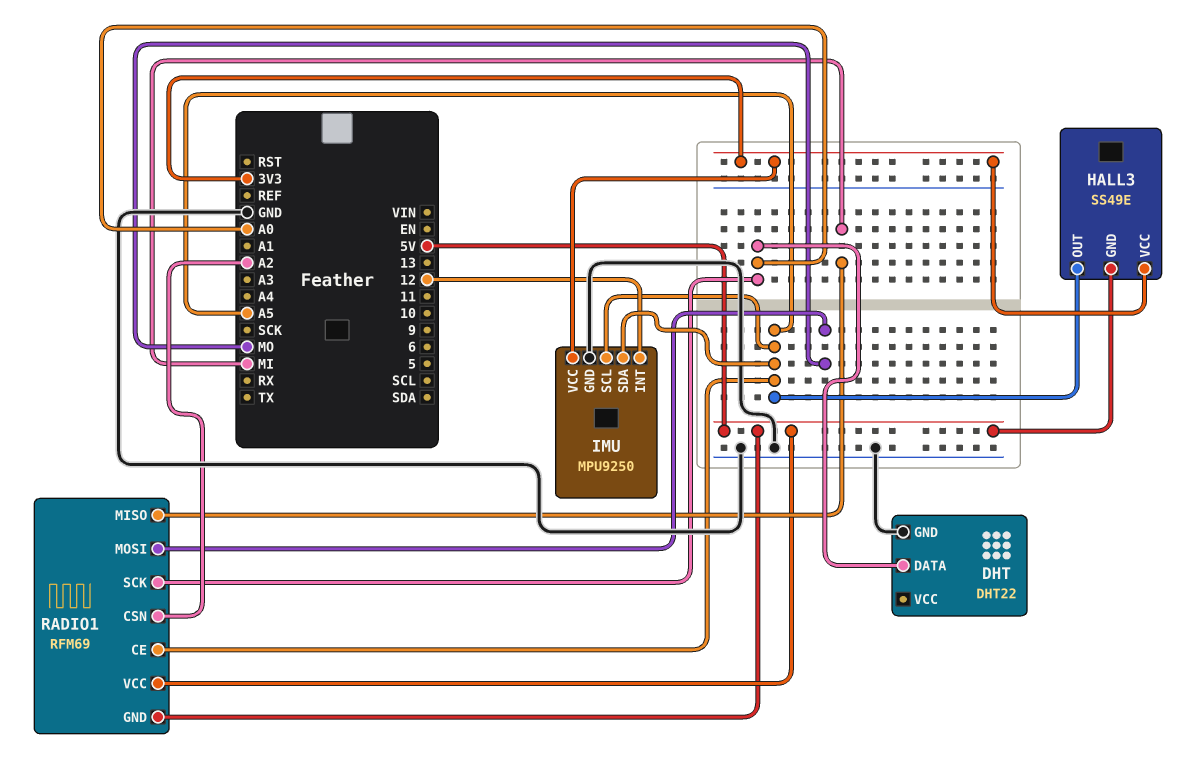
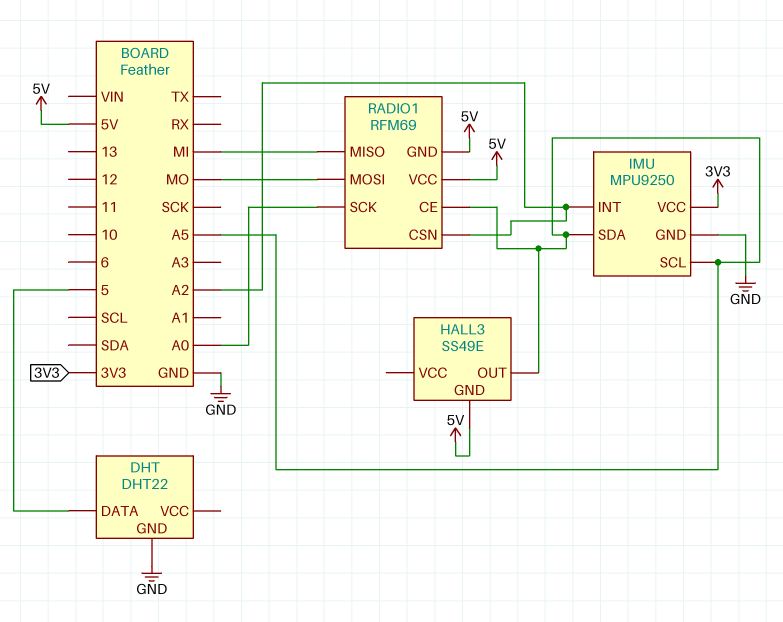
DHT pin DATA: A0 -> 5
HALL3 pin VCC: 3V3 -> none
IMU pin INT: 12 -> A2

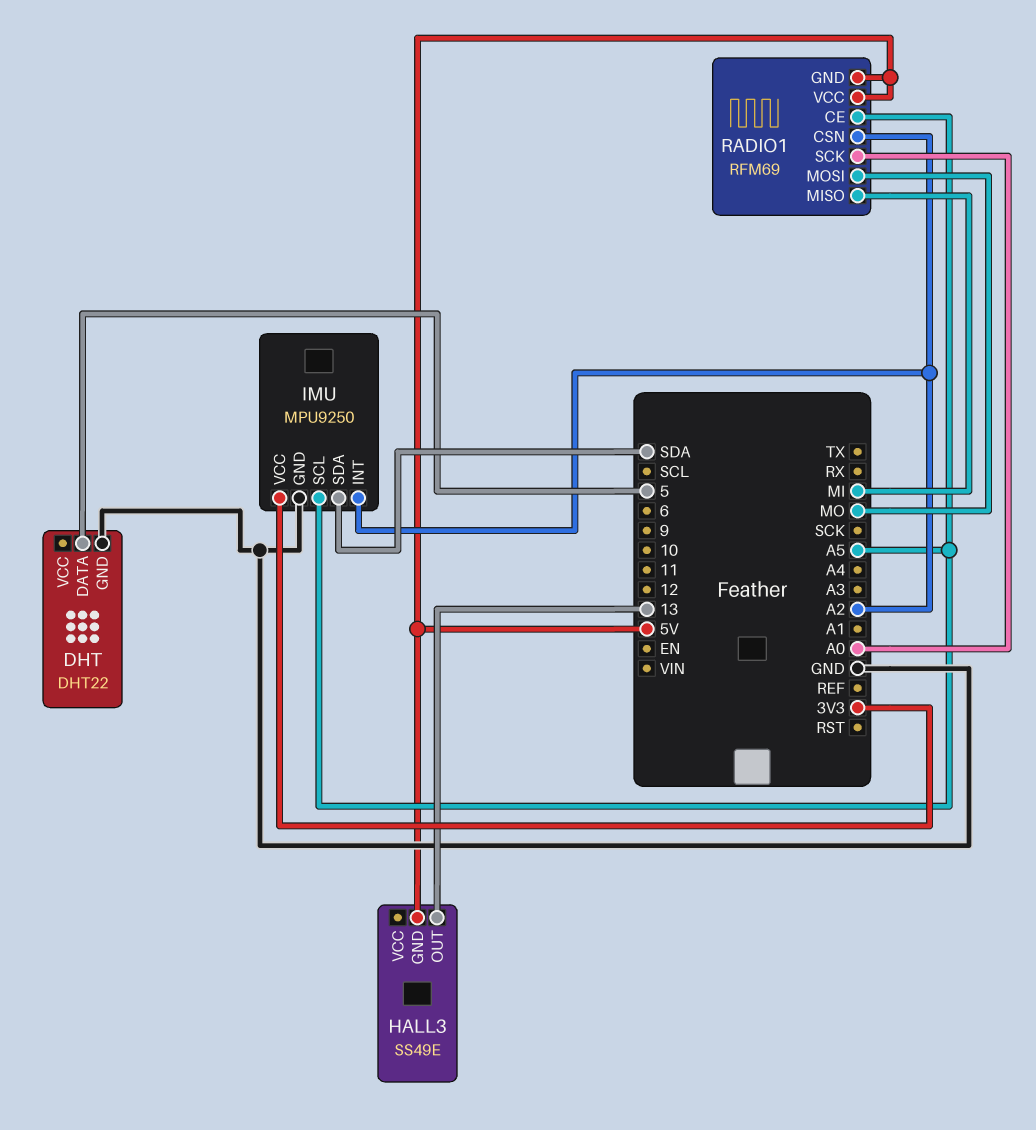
HALL3 pin OUT: A5 -> 13
IMU pin SDA: A5 -> SDA

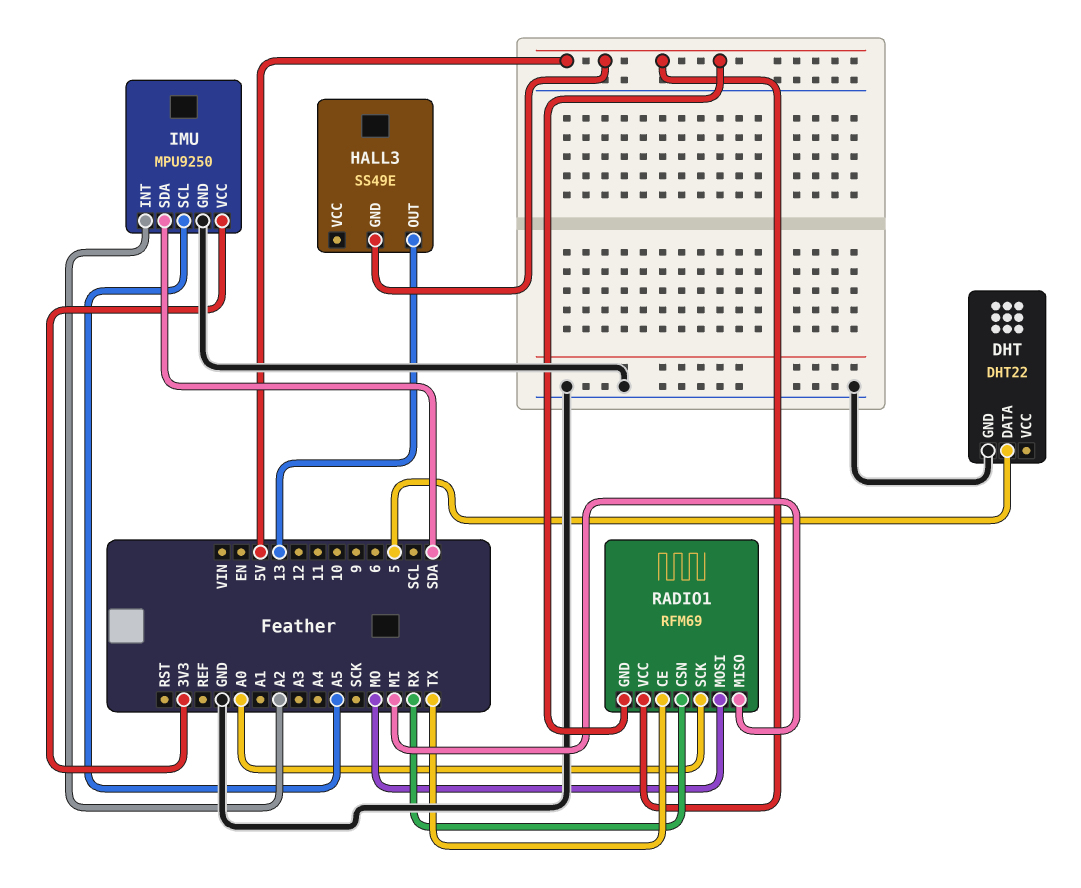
RADIO1 pin CE: A5 -> TX
RADIO1 pin CSN: A2 -> RX

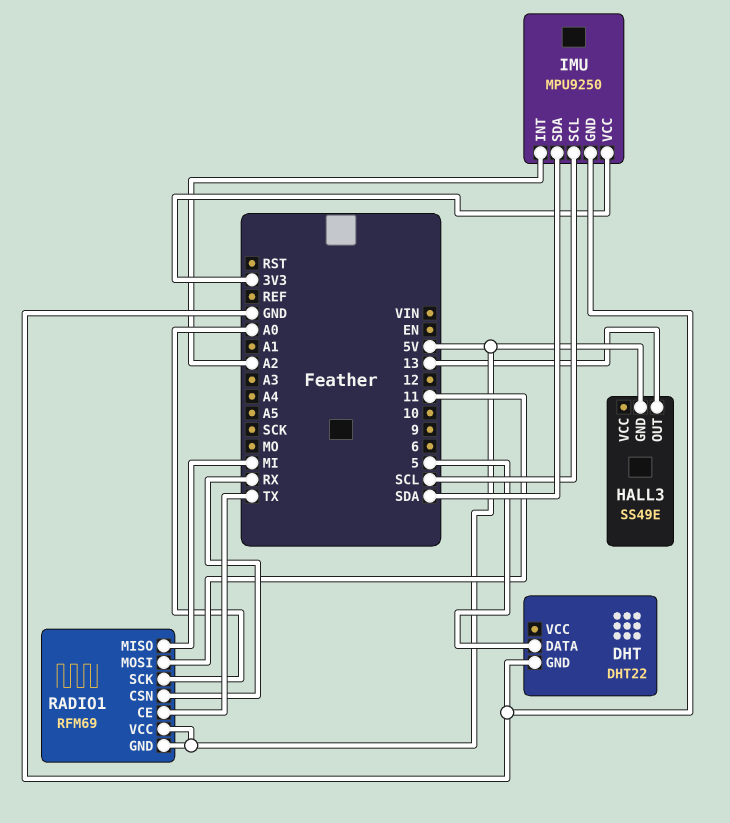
IMU pin SCL: A5 -> SCL
RADIO1 pin MOSI: MO -> 11

